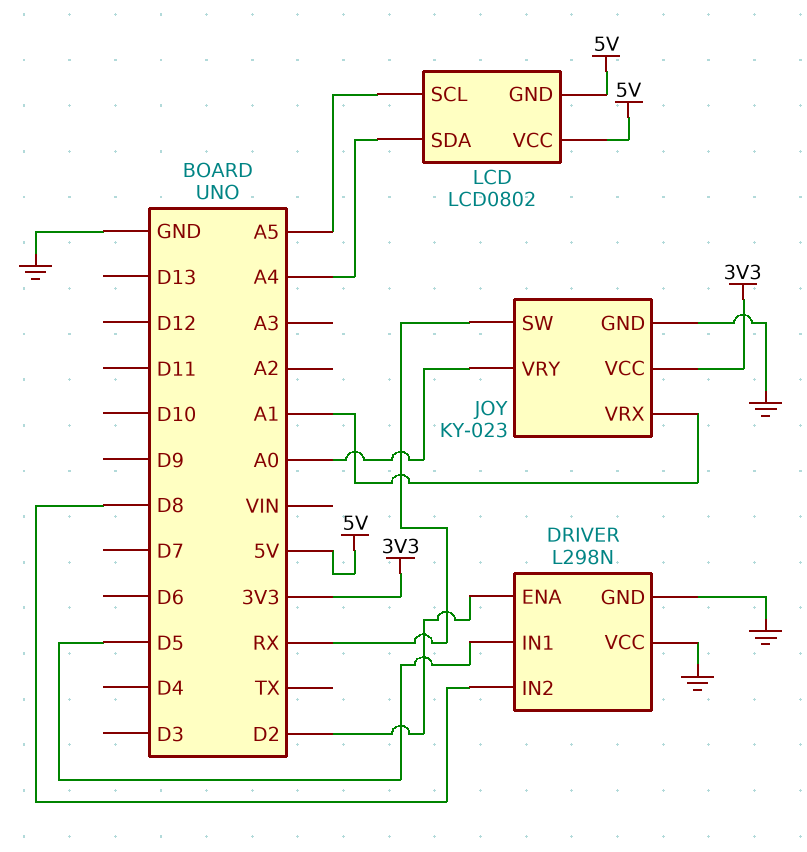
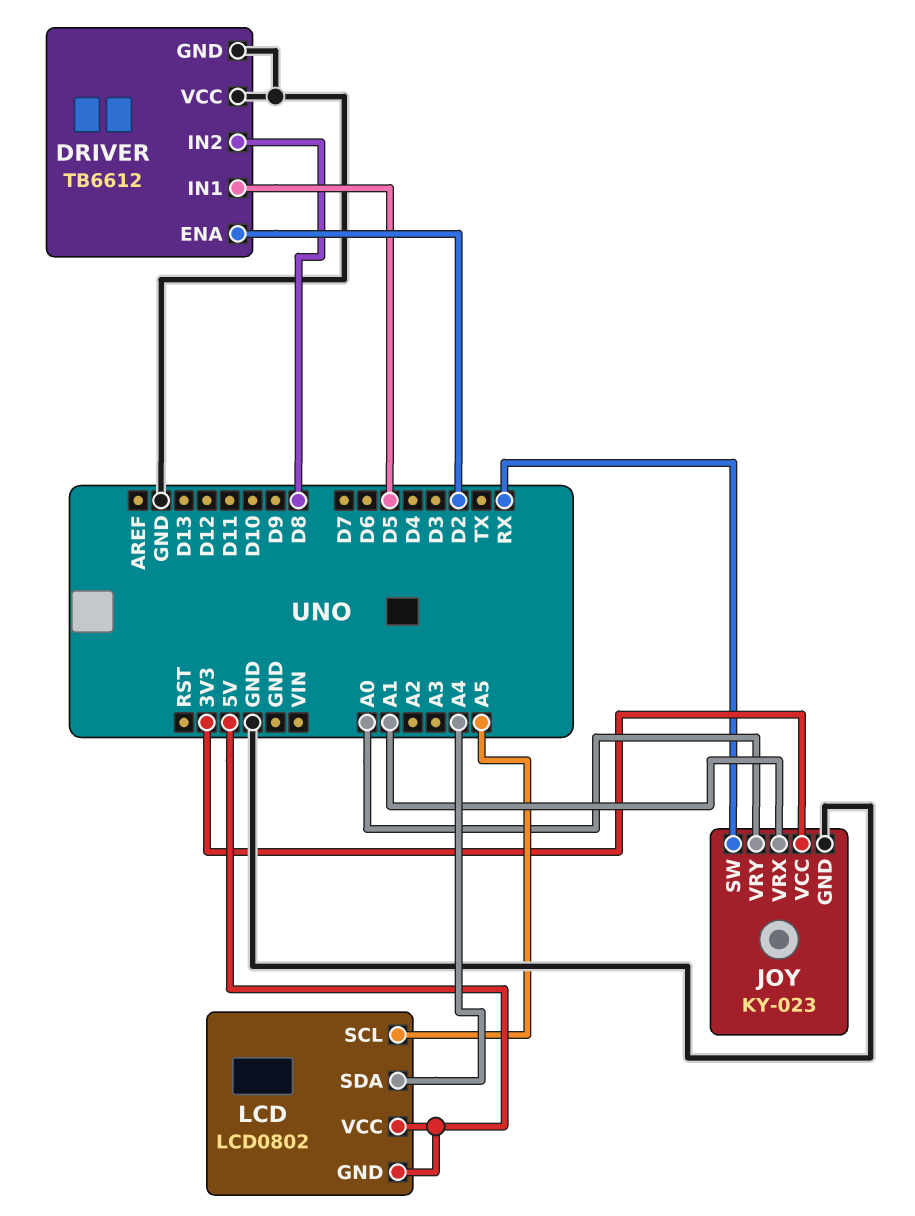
DRIVER: L298N -> TB6612

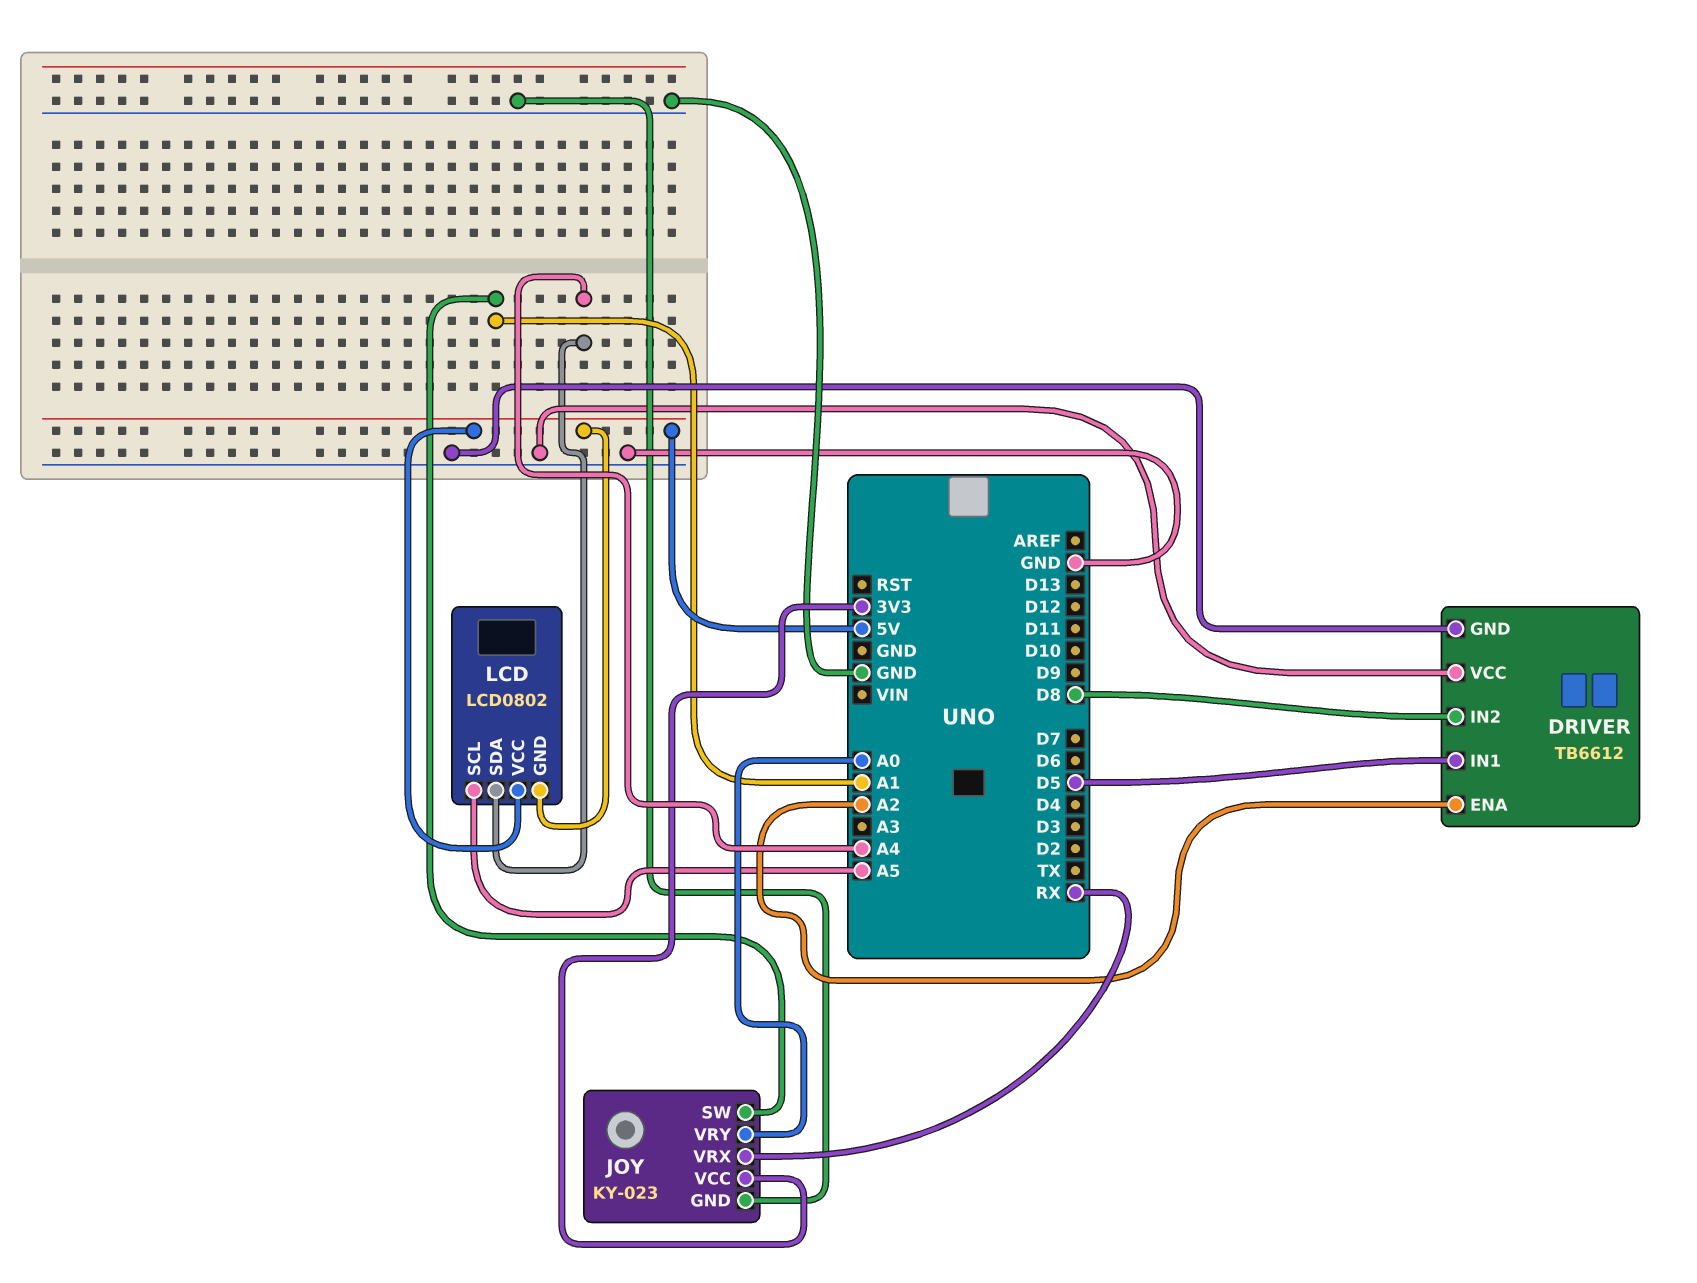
DRIVER pin ENA: D2 -> A2
JOY pin SW: RX -> A1
JOY pin VRX: A1 -> RX

